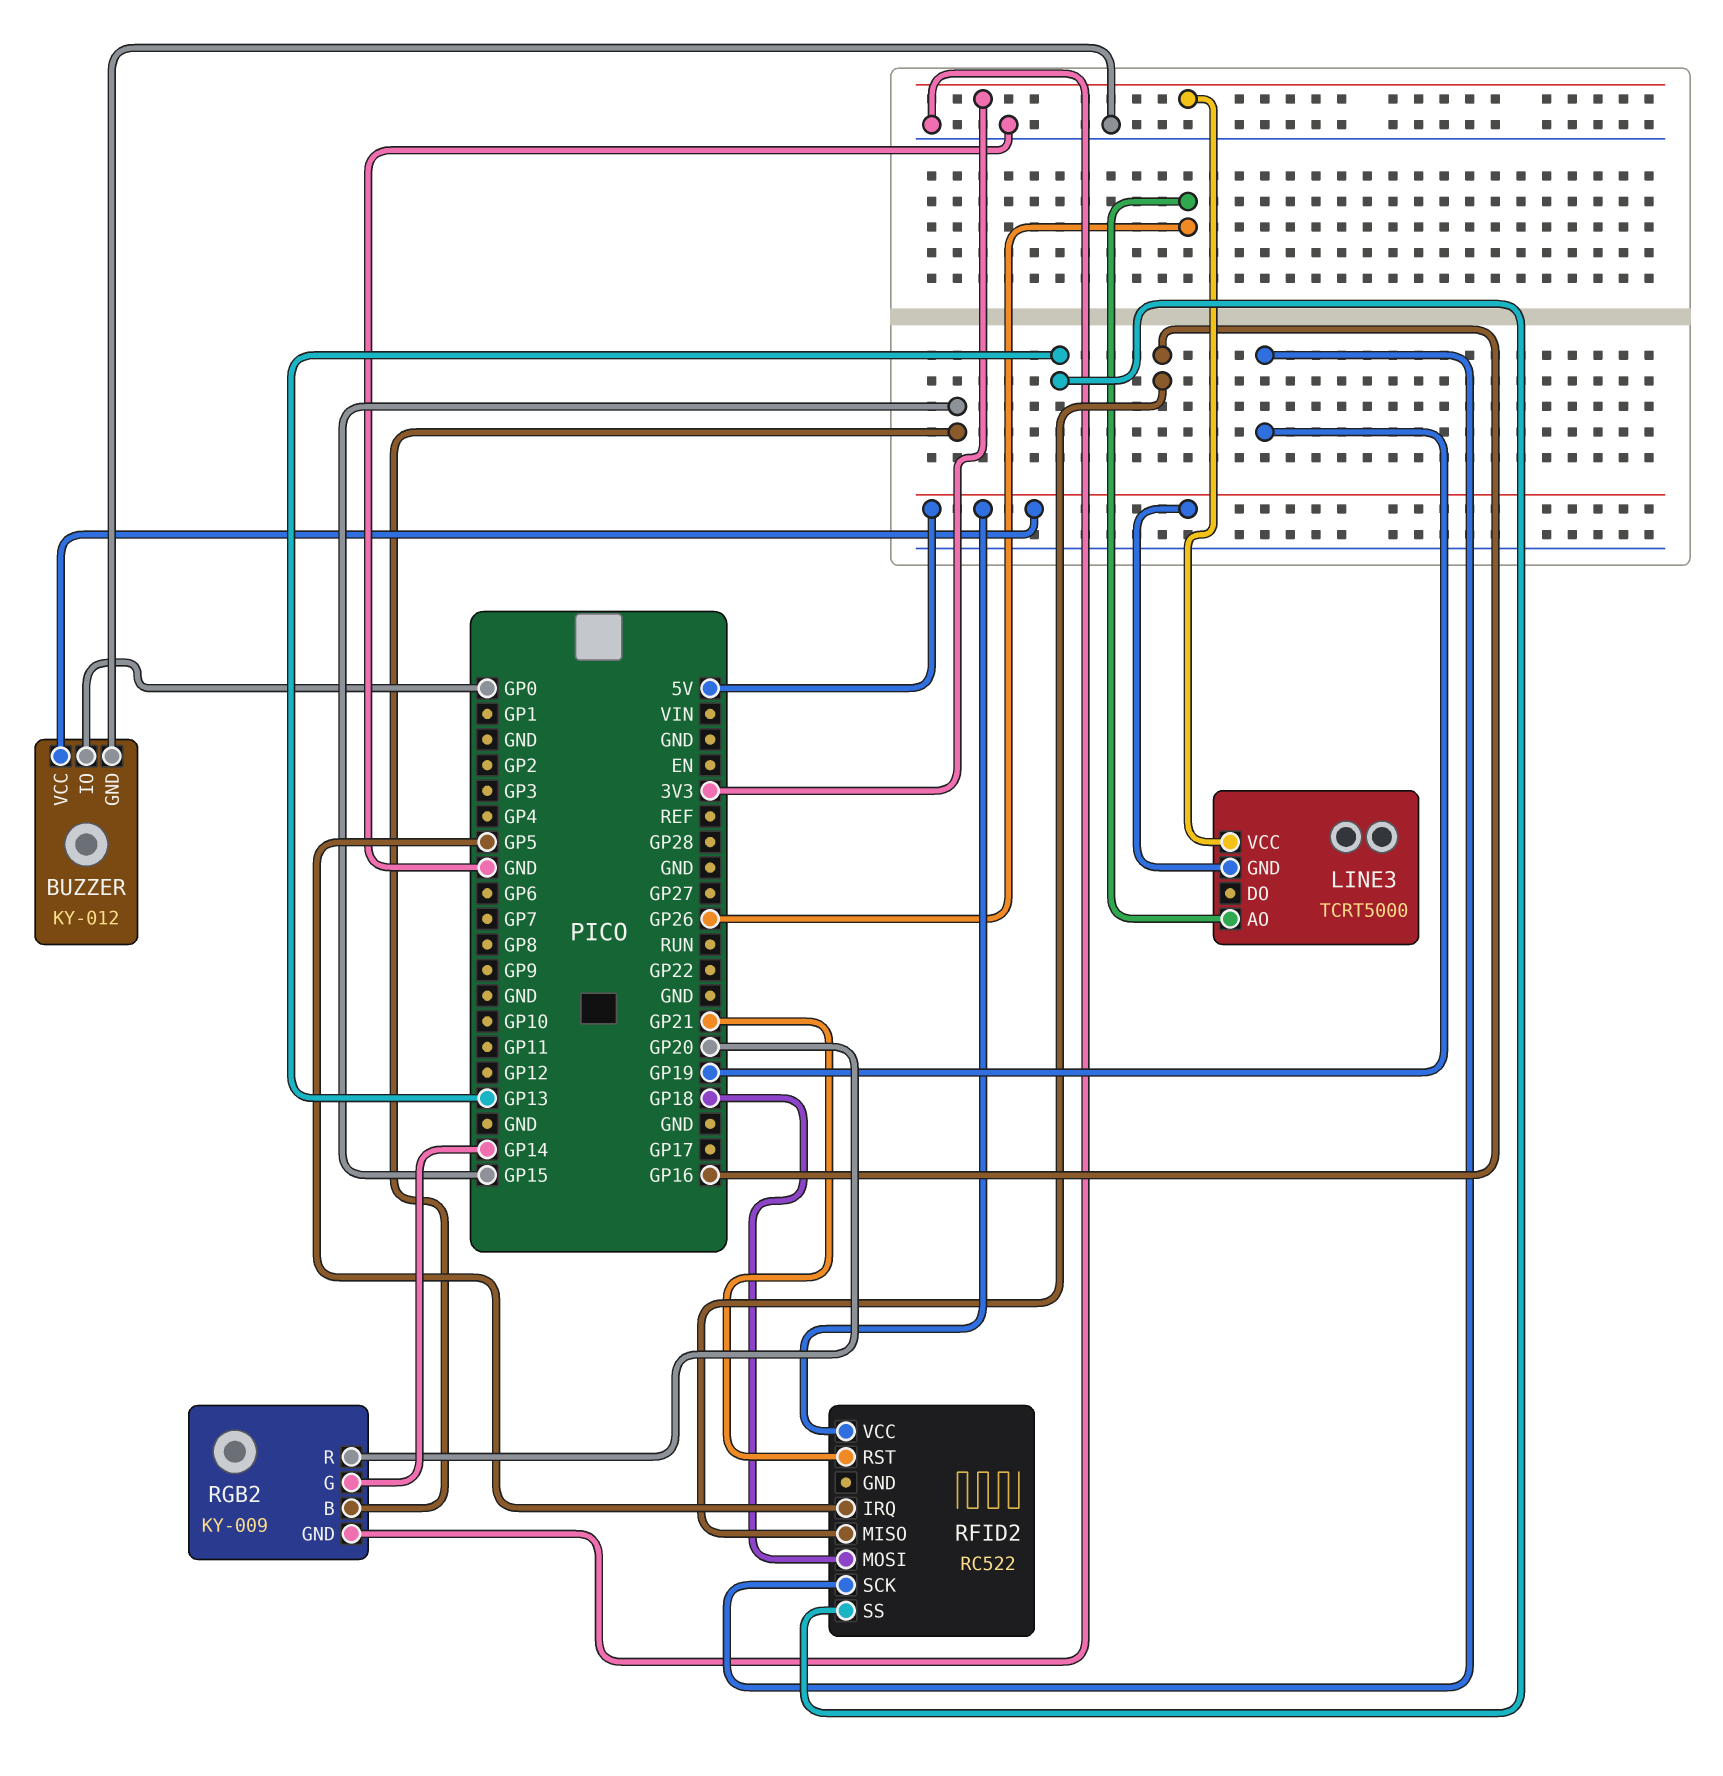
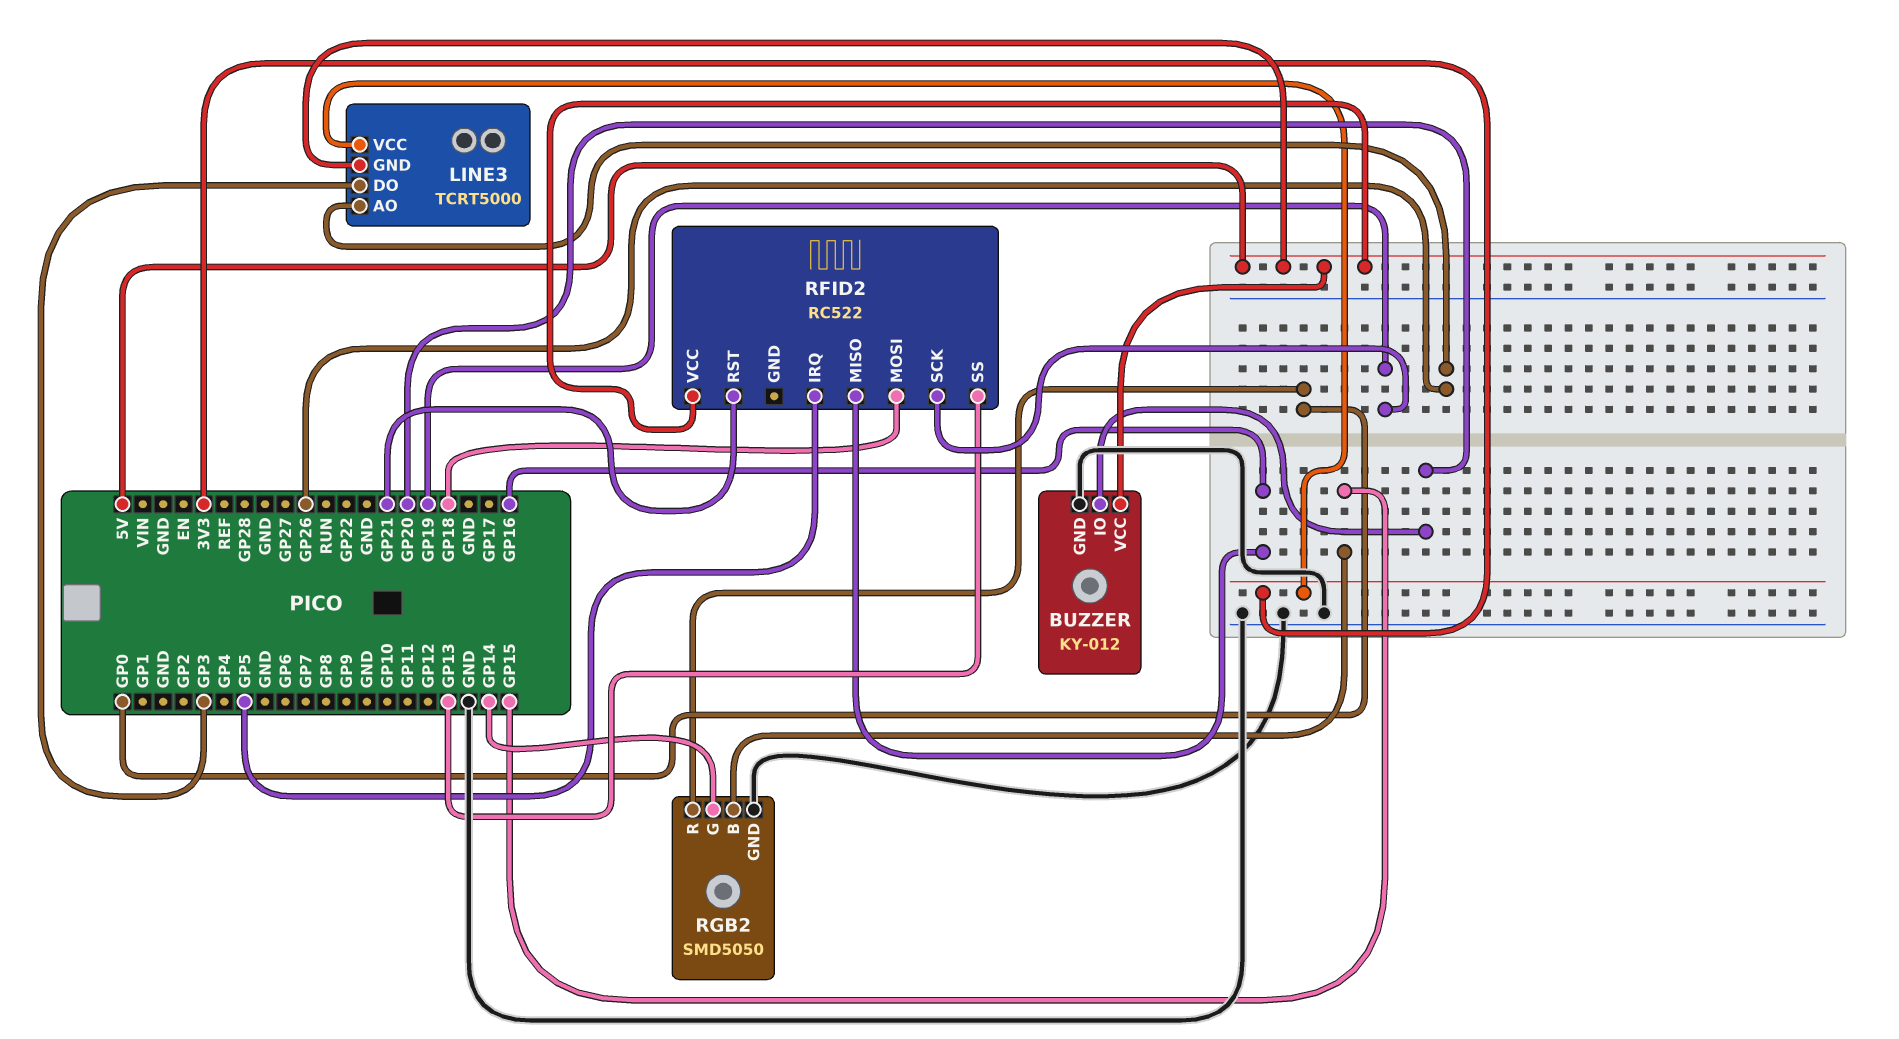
BUZZER pin IO: GP0 -> GP20
LINE3 pin DO: none -> GP3
RGB2: KY-009 -> SMD5050
RGB2 pin R: GP20 -> GP0

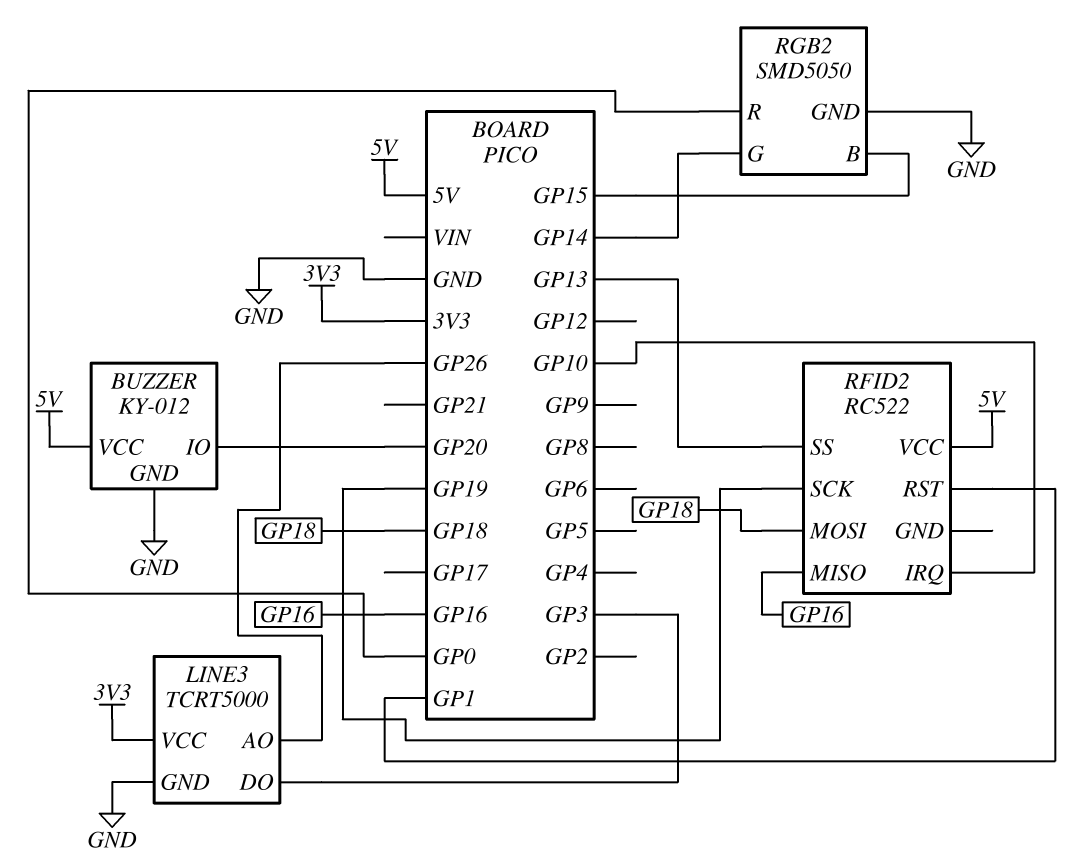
LINE3 pin GND: 5V -> GND
RFID2 pin IRQ: GP5 -> GP10
RFID2 pin RST: GP21 -> GP1

